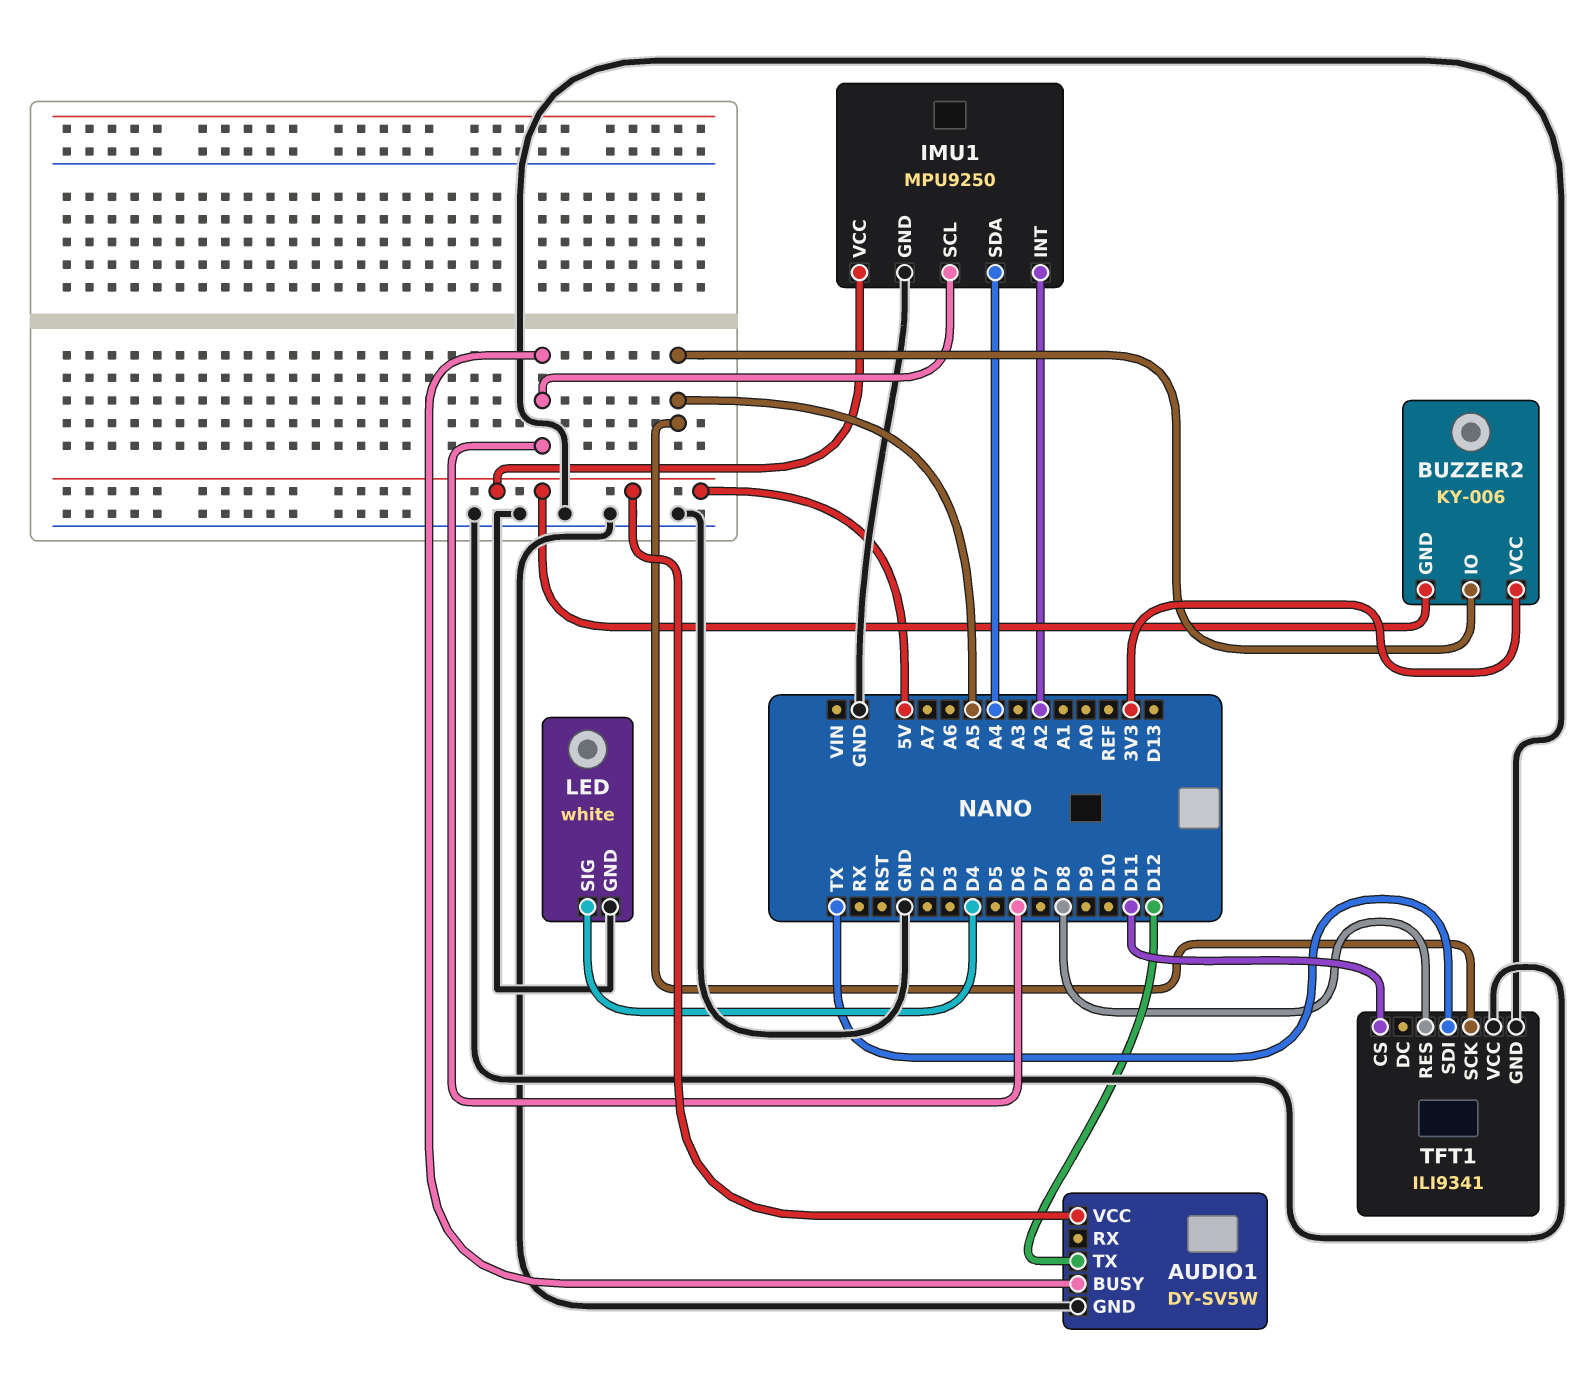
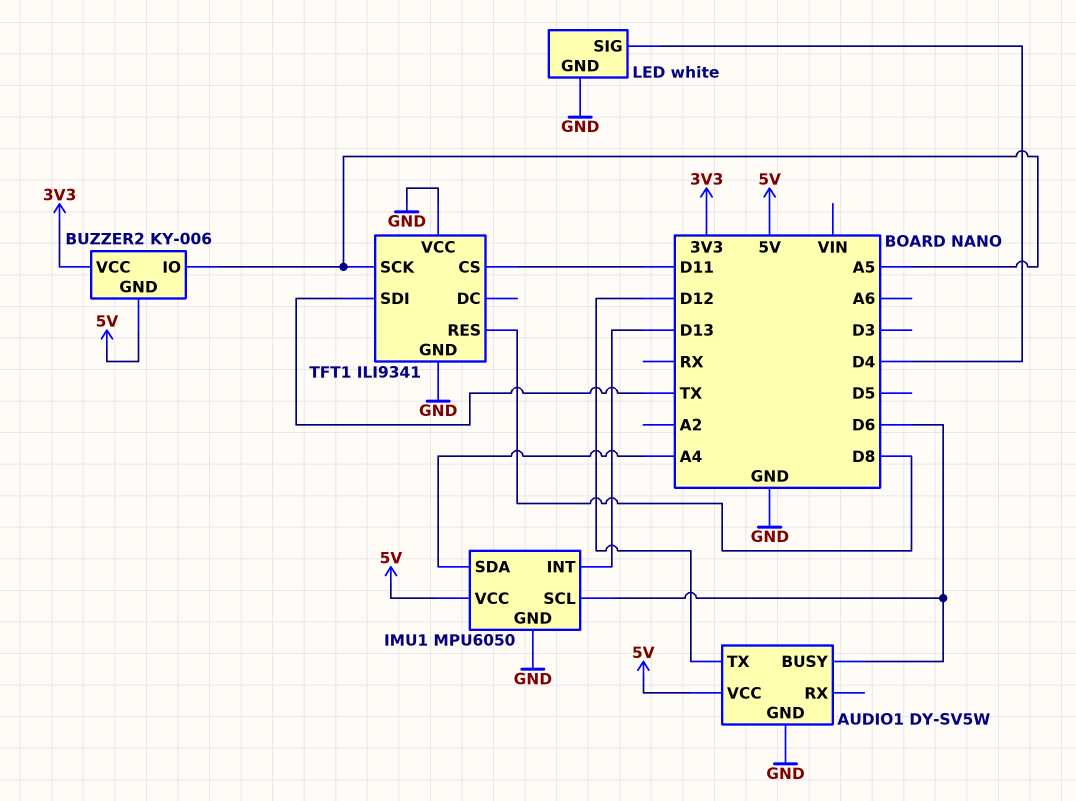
IMU1: MPU9250 -> MPU6050
IMU1 pin INT: A2 -> D13

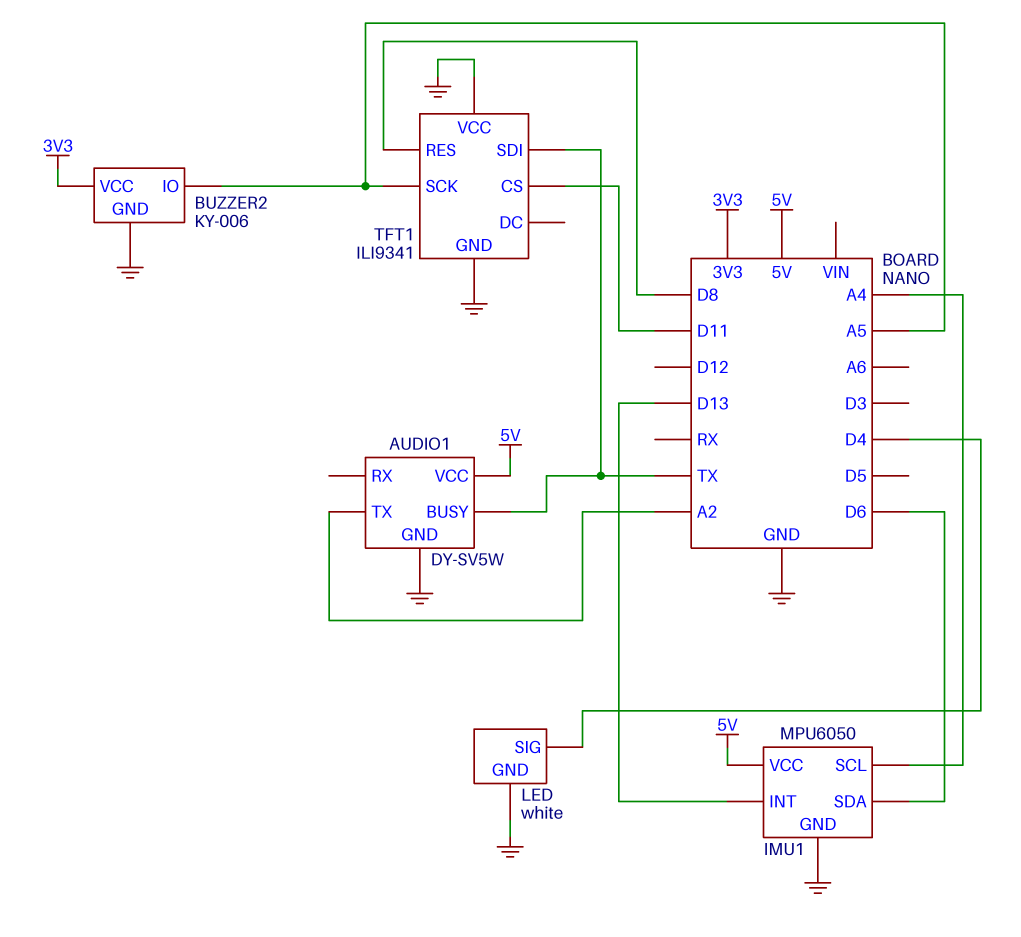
AUDIO1 pin BUSY: D6 -> TX
AUDIO1 pin TX: D12 -> A2
BUZZER2 pin GND: 5V -> GND
IMU1 pin SCL: D6 -> A4
IMU1 pin SDA: A4 -> D6

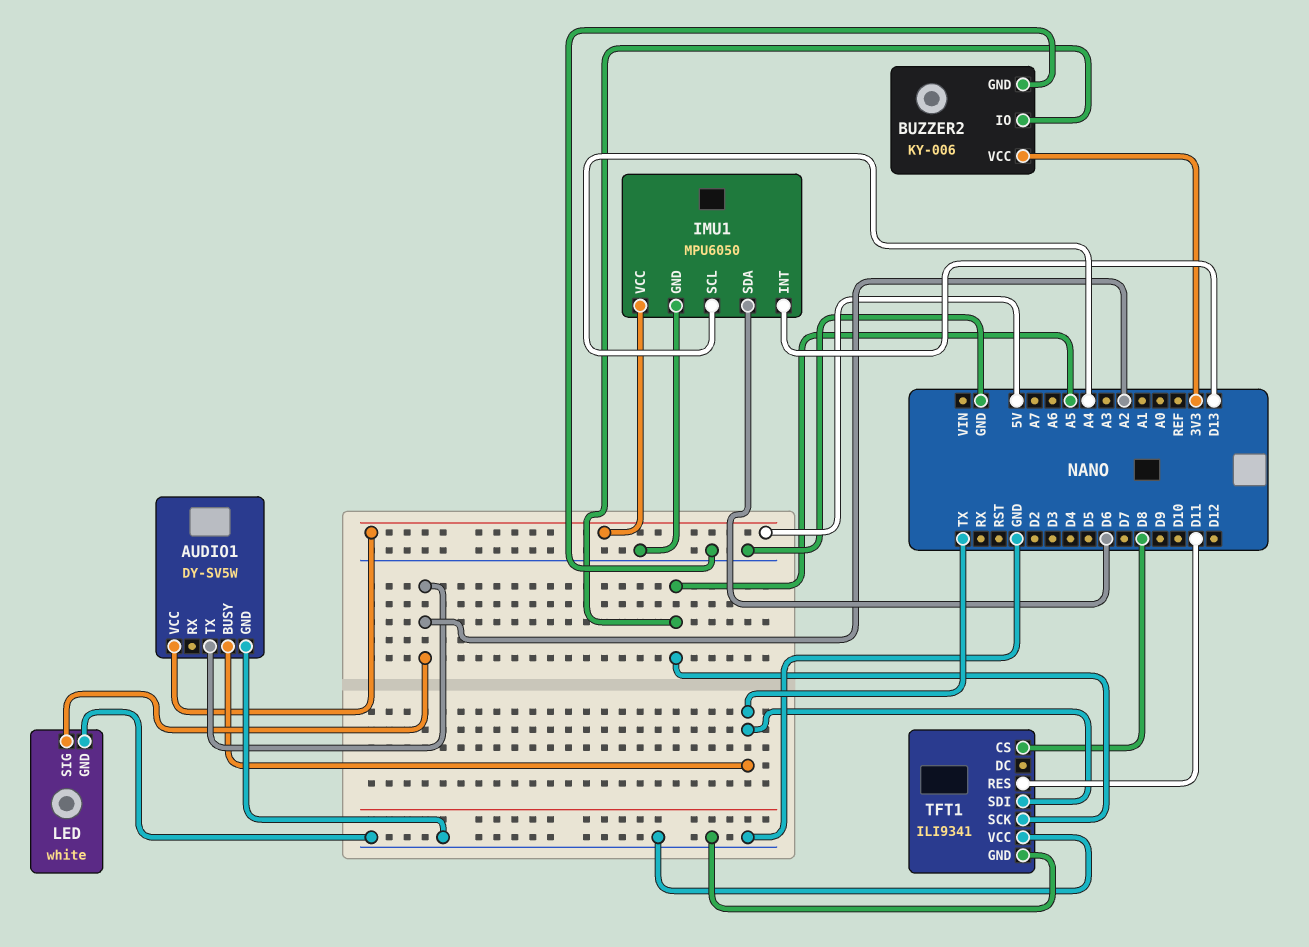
LED pin SIG: D4 -> A2
TFT1 pin CS: D11 -> D8
TFT1 pin RES: D8 -> D11

